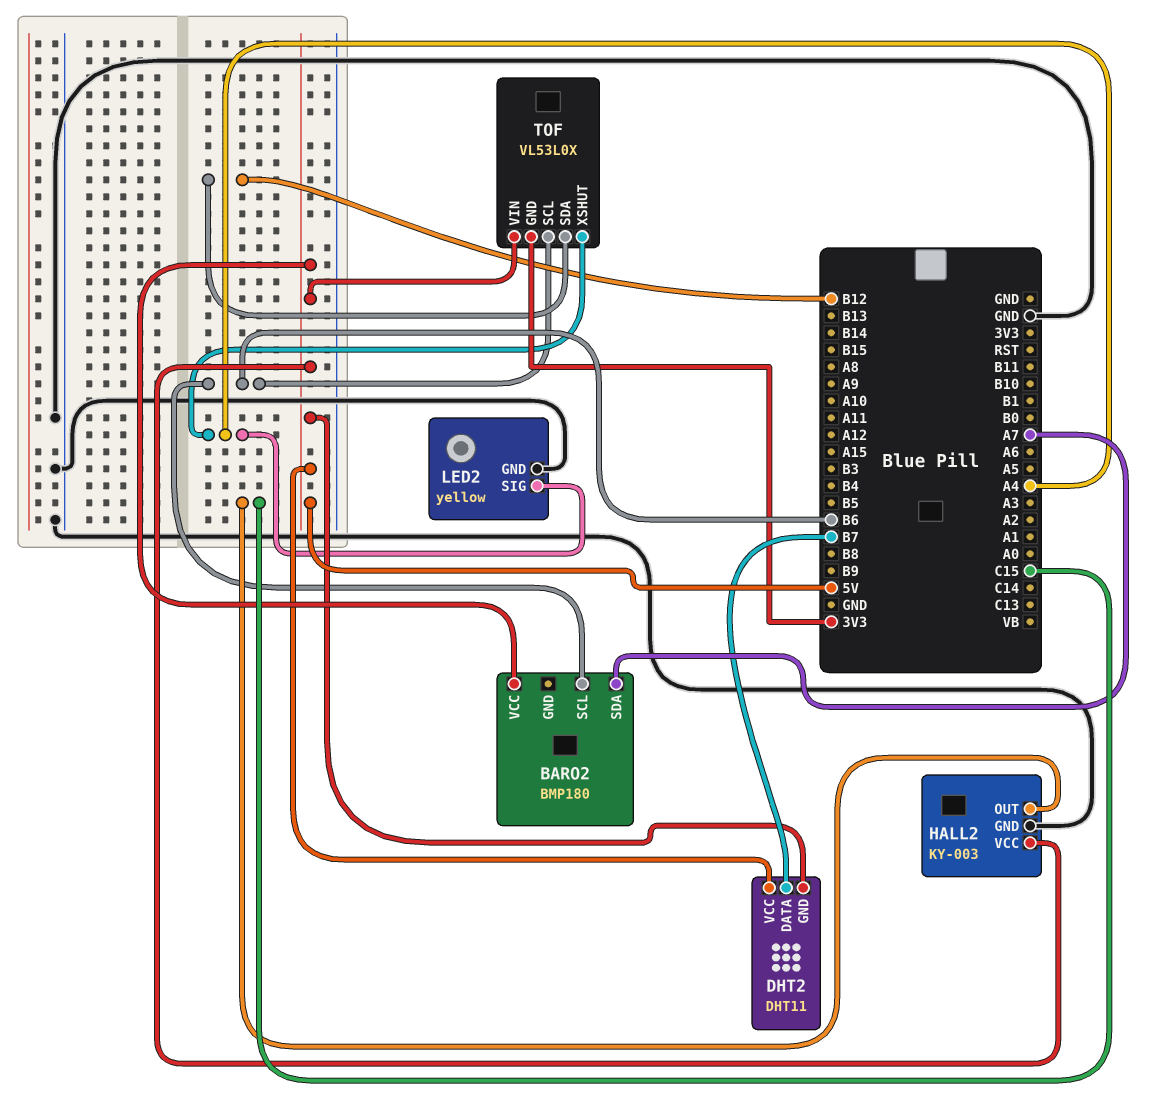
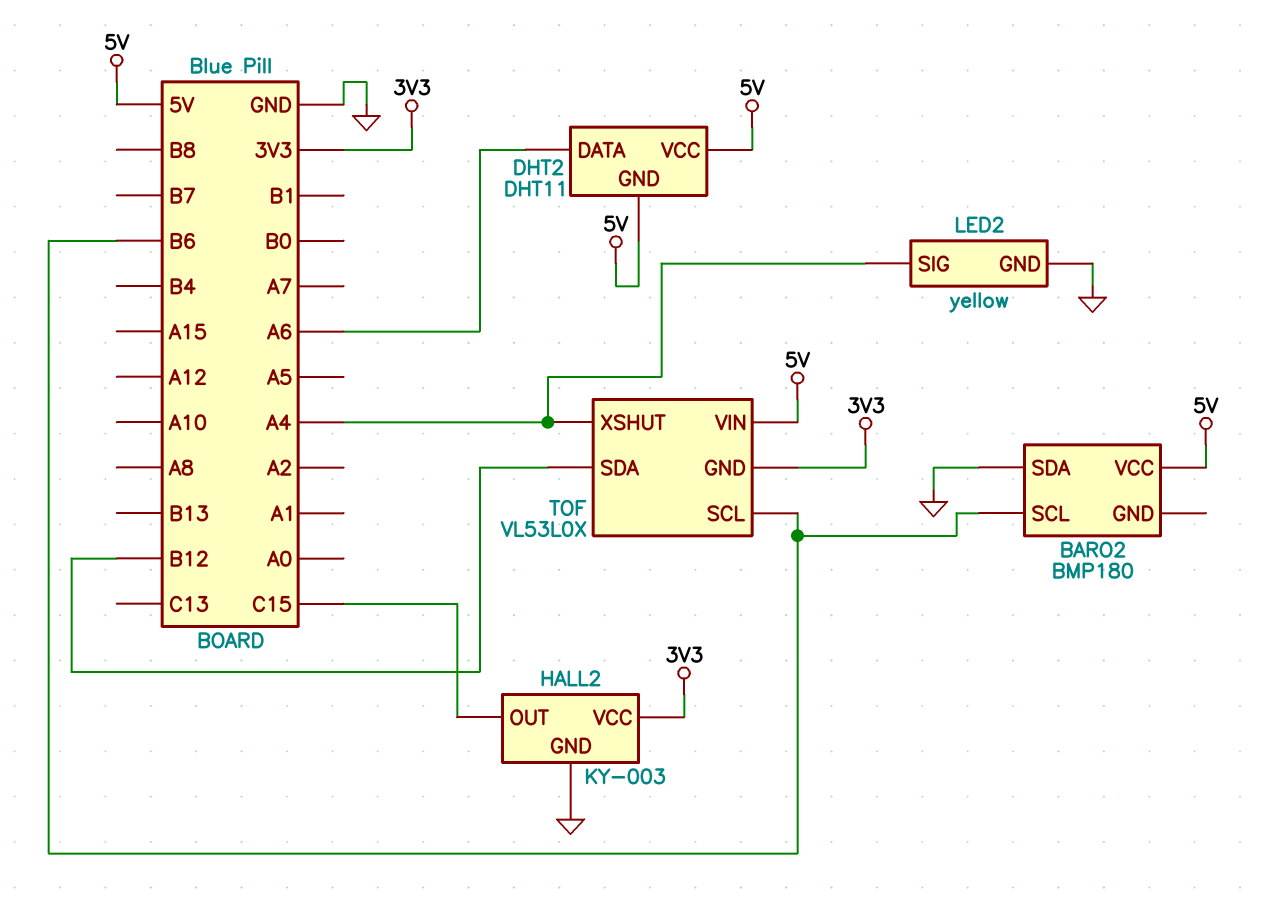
BARO2 pin SDA: A7 -> GND
DHT2 pin DATA: B7 -> A6
HALL2 pin VCC: 5V -> 3V3

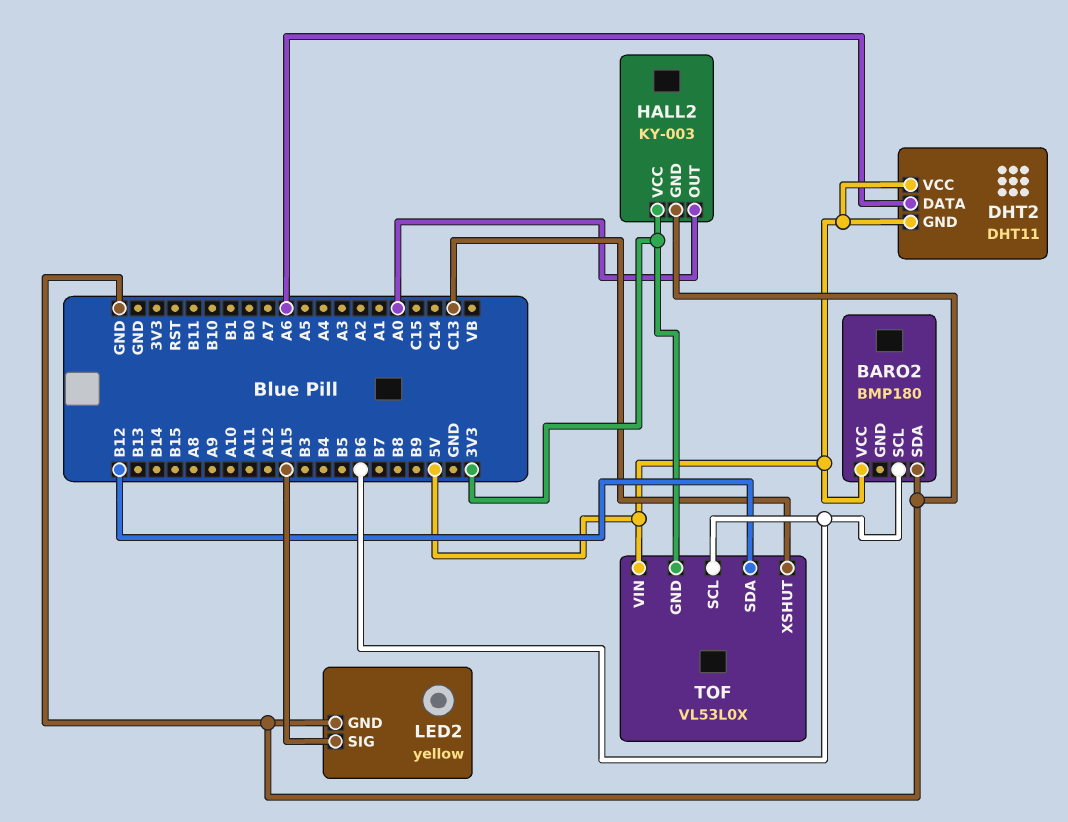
HALL2 pin OUT: C15 -> A0
LED2 pin SIG: A4 -> A15
TOF pin XSHUT: A4 -> C13

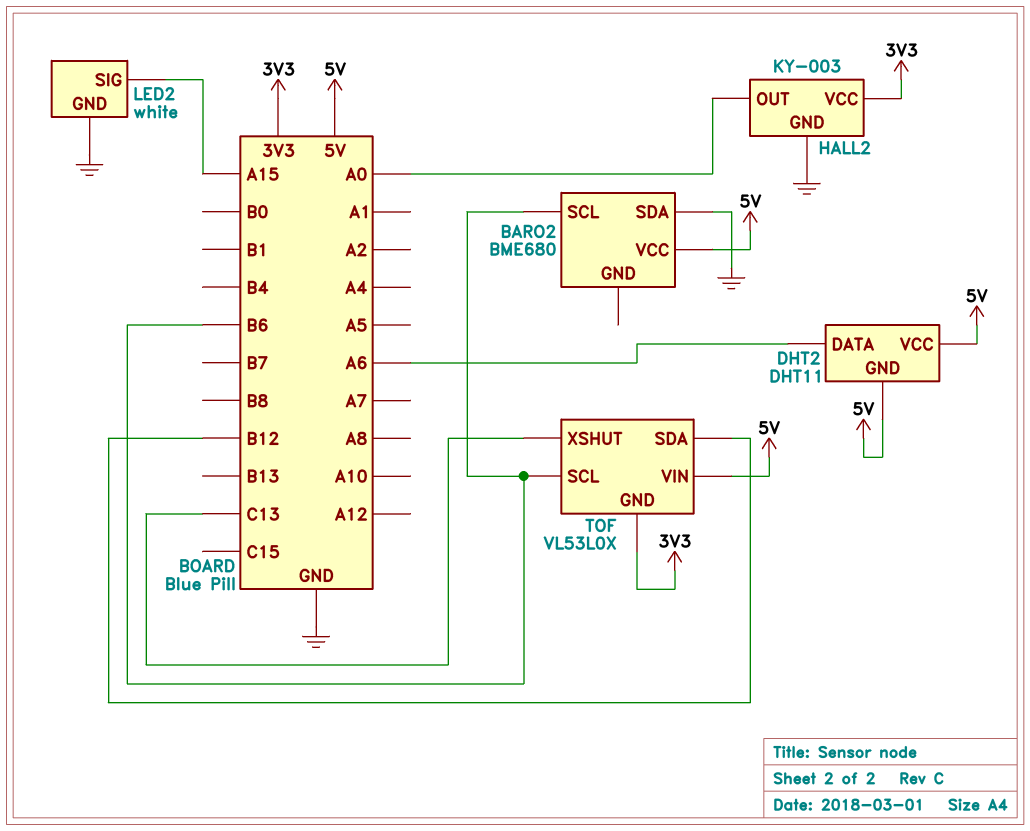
BARO2: BMP180 -> BME680
LED2: yellow -> white

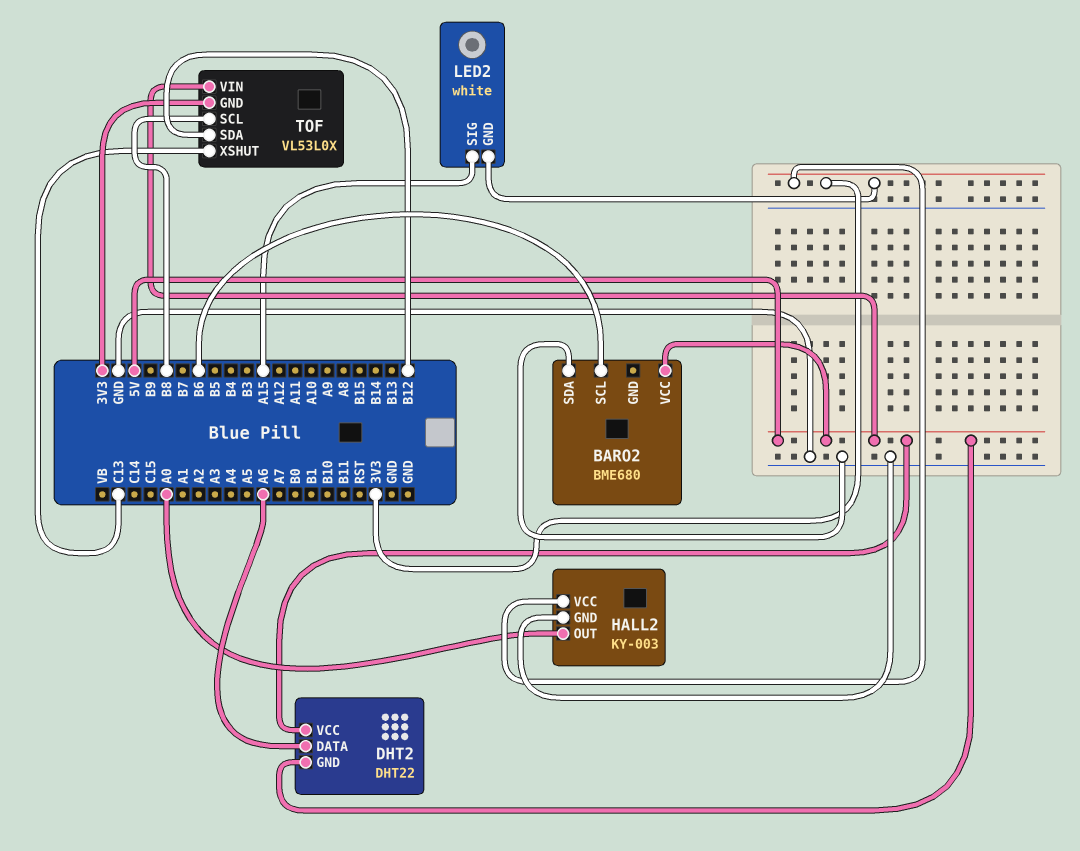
DHT2: DHT11 -> DHT22
LED2 pin GND: GND -> 3V3
TOF pin SCL: B6 -> B8

